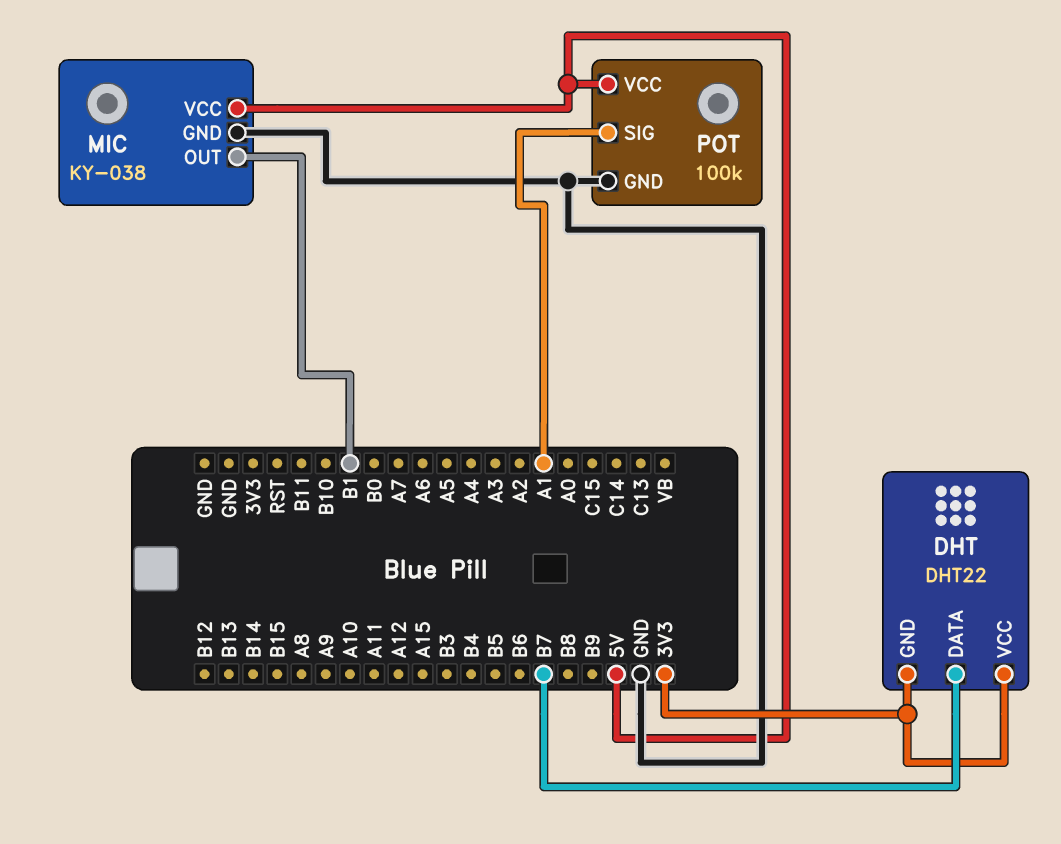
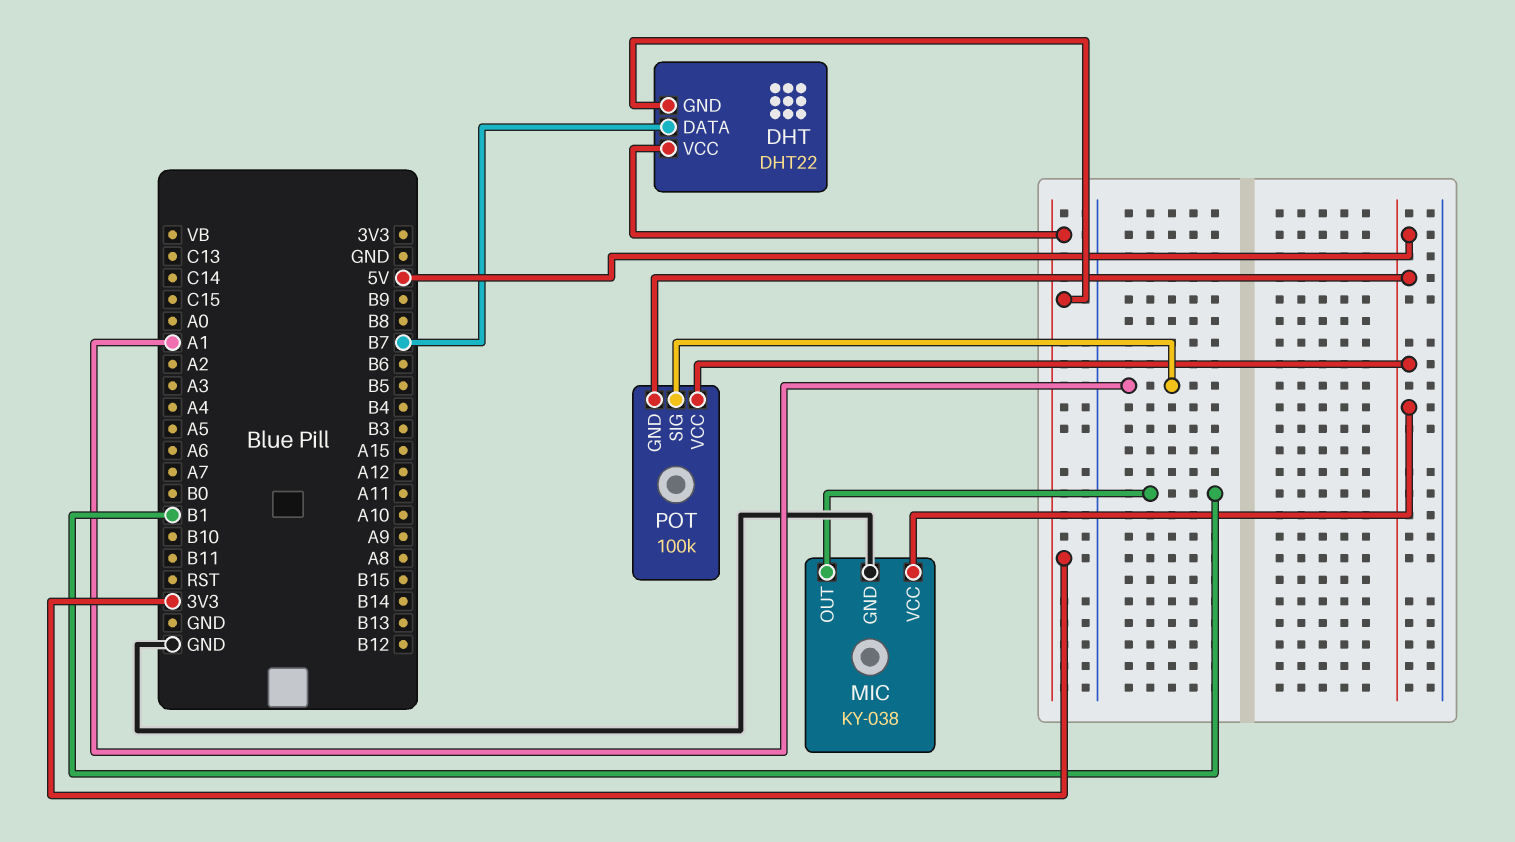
POT pin GND: GND -> 5V

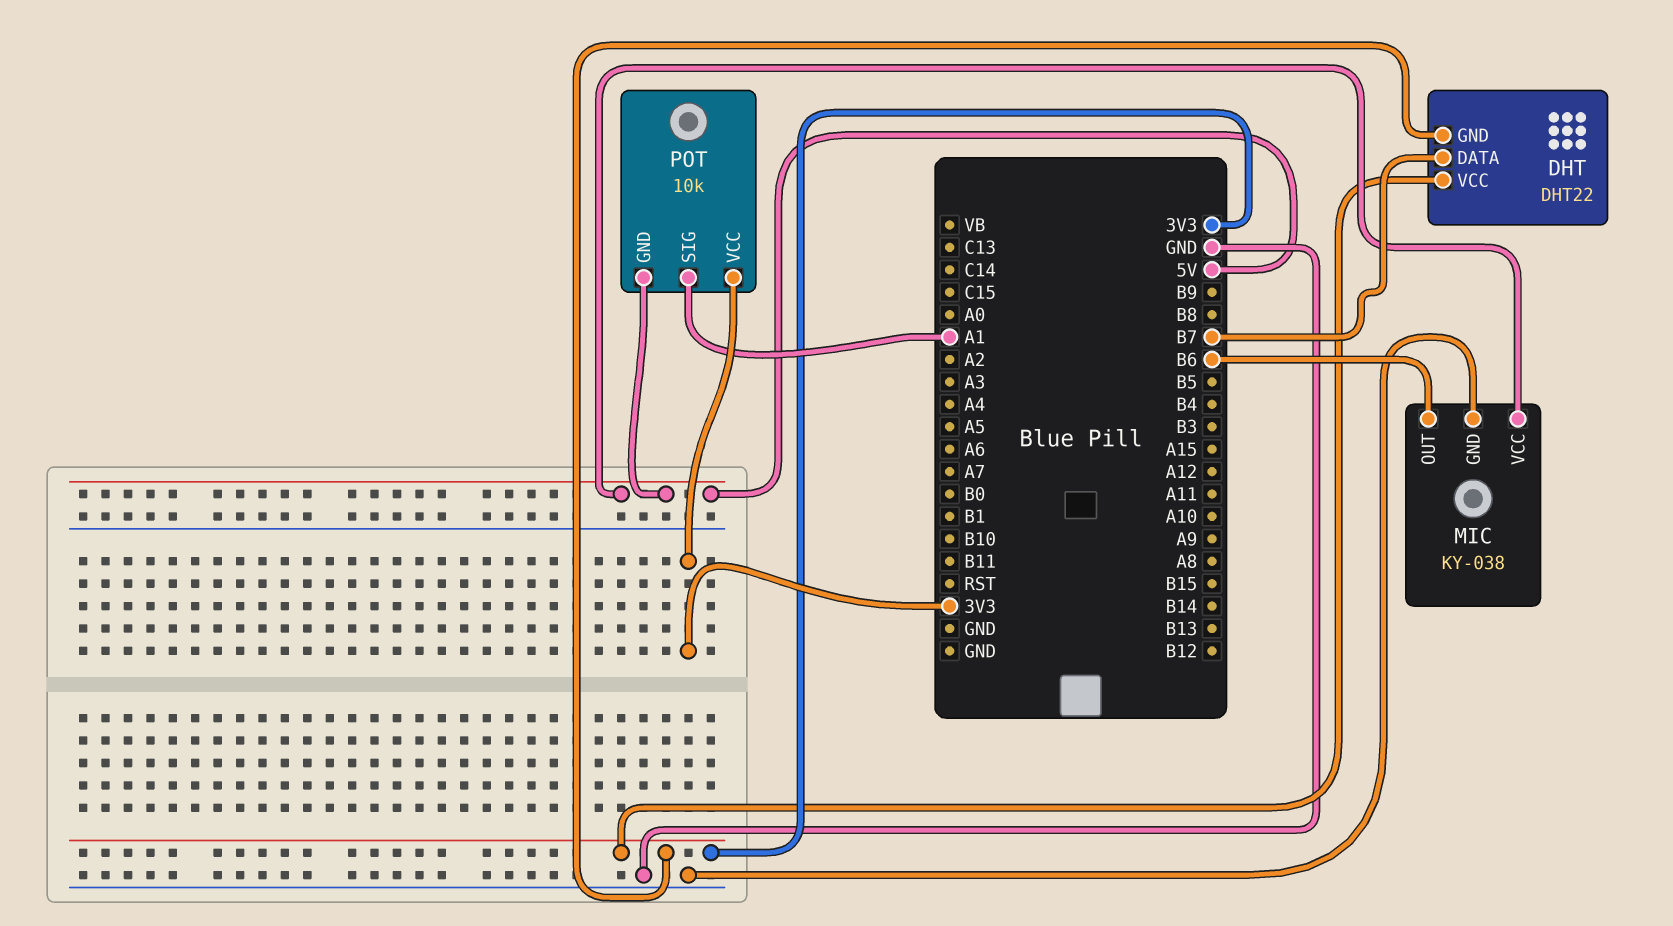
MIC pin OUT: B1 -> B6
POT: 100k -> 10k
POT pin VCC: 5V -> 3V3

